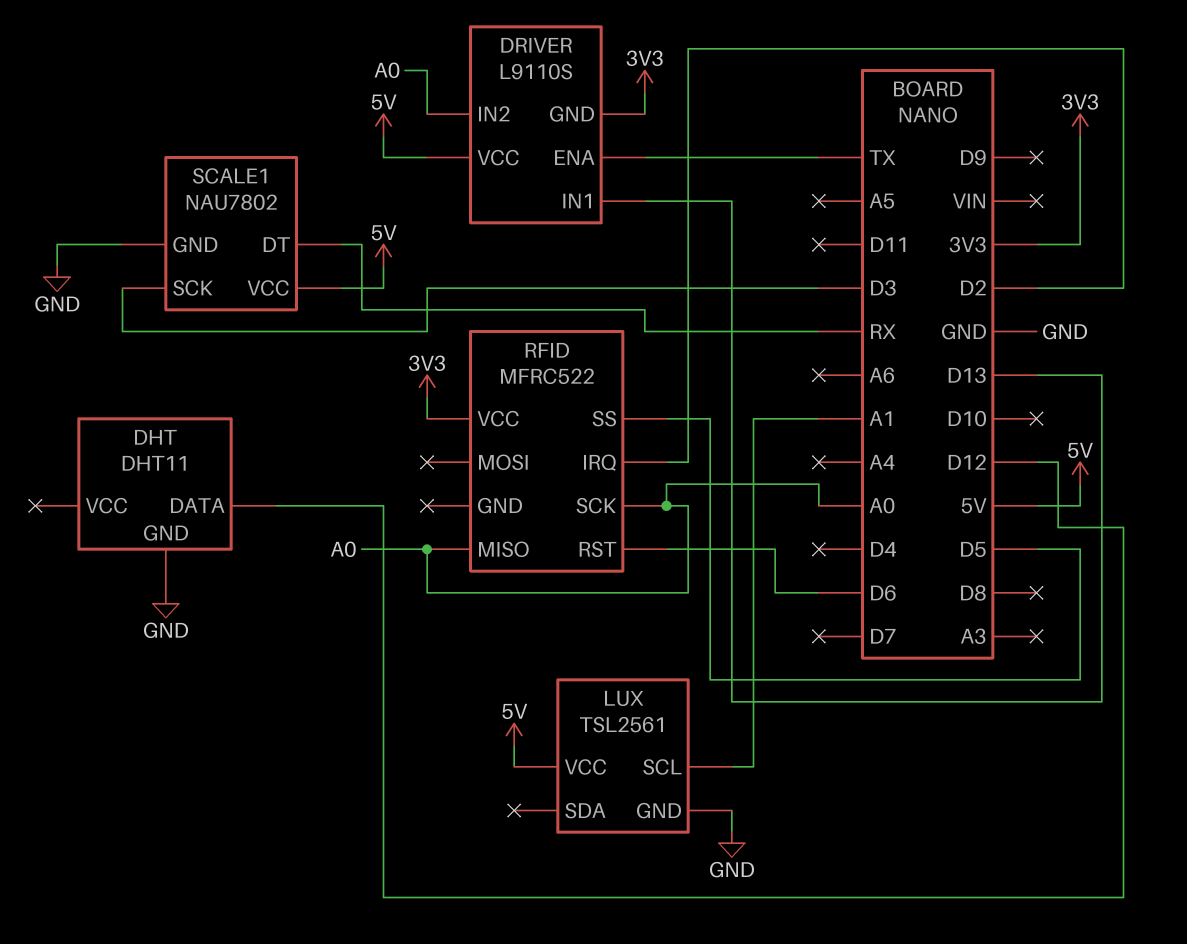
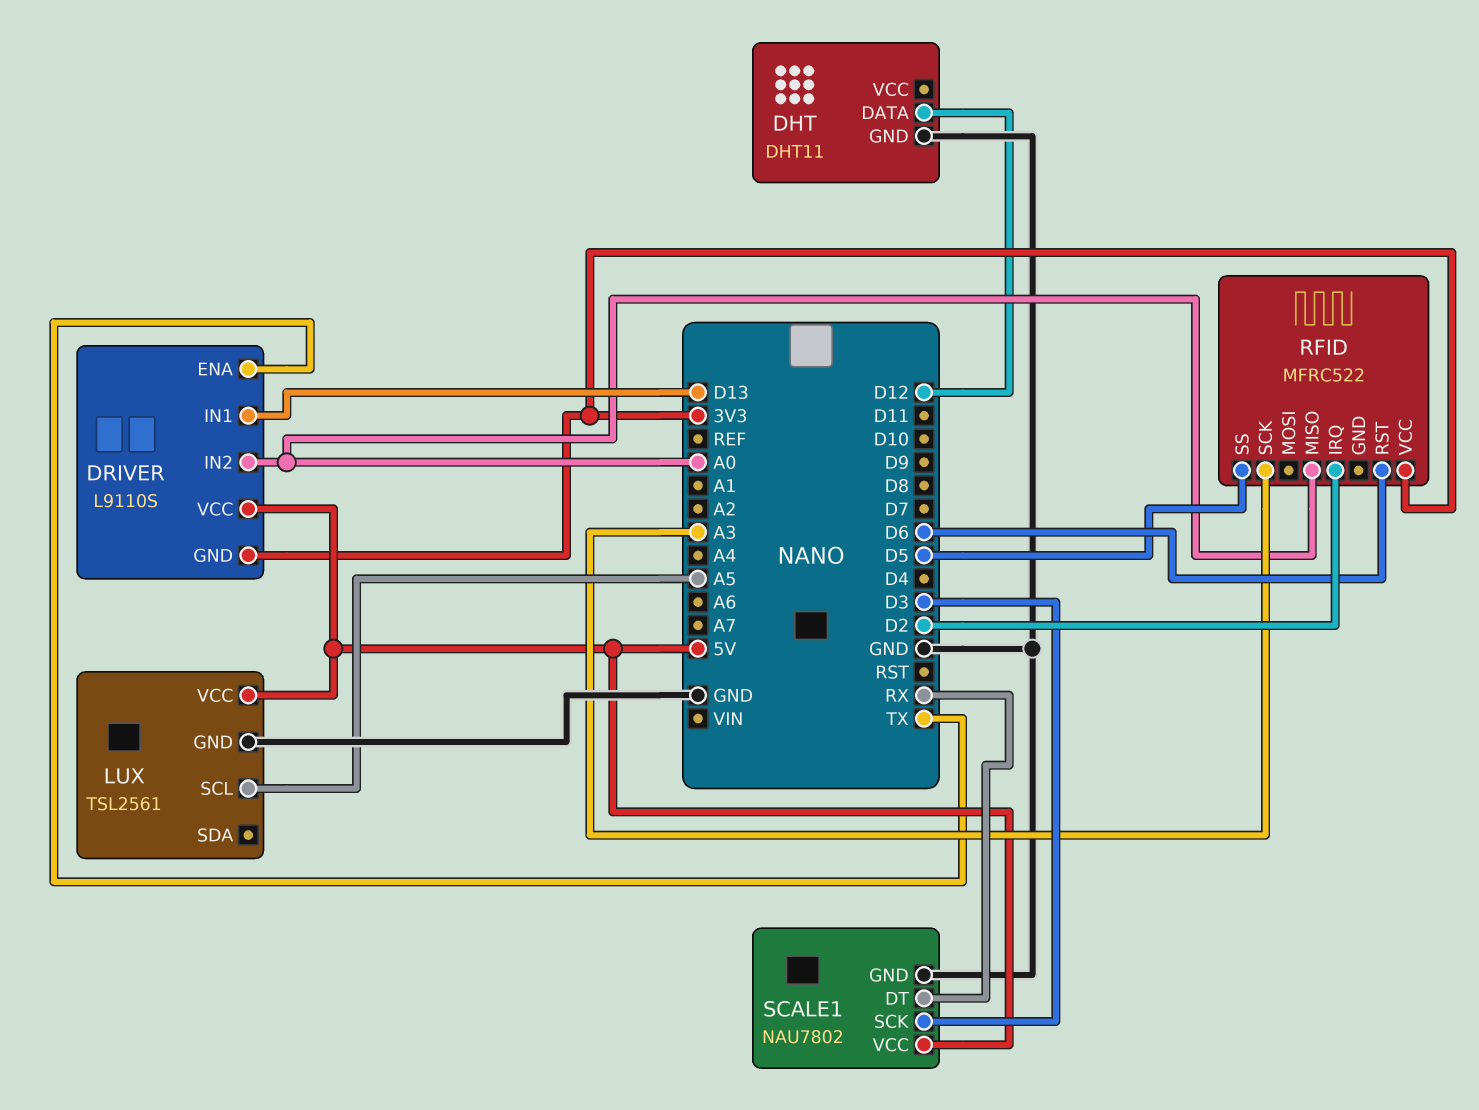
LUX pin SCL: A1 -> A5
RFID pin SCK: A0 -> A3

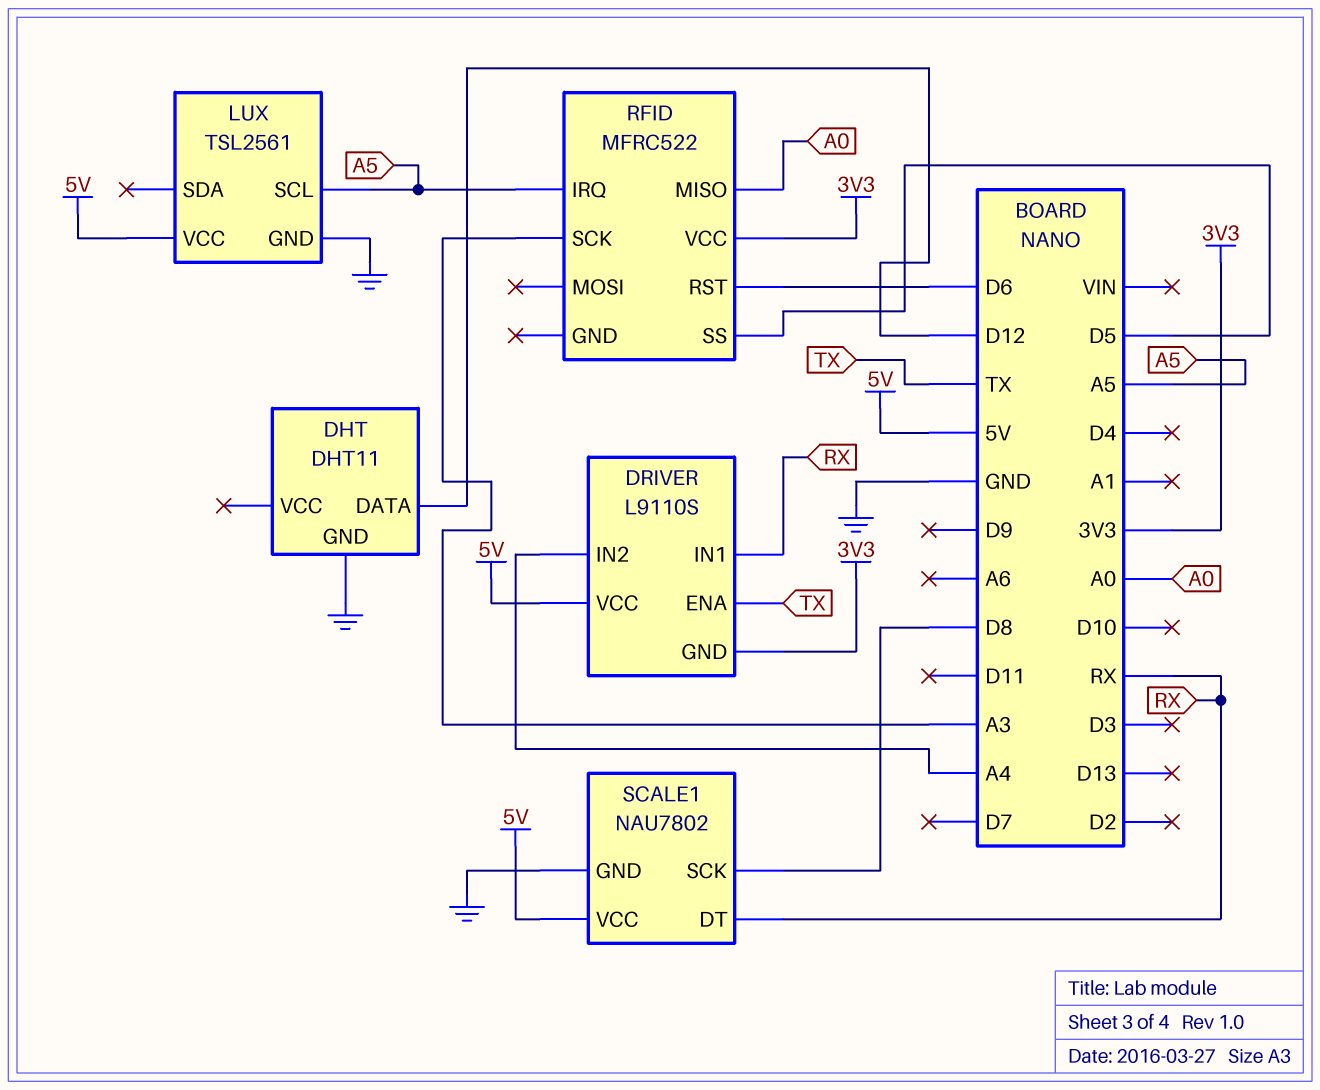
DRIVER pin IN1: D13 -> RX
DRIVER pin IN2: A0 -> A4
RFID pin IRQ: D2 -> A5
SCALE1 pin SCK: D3 -> D8

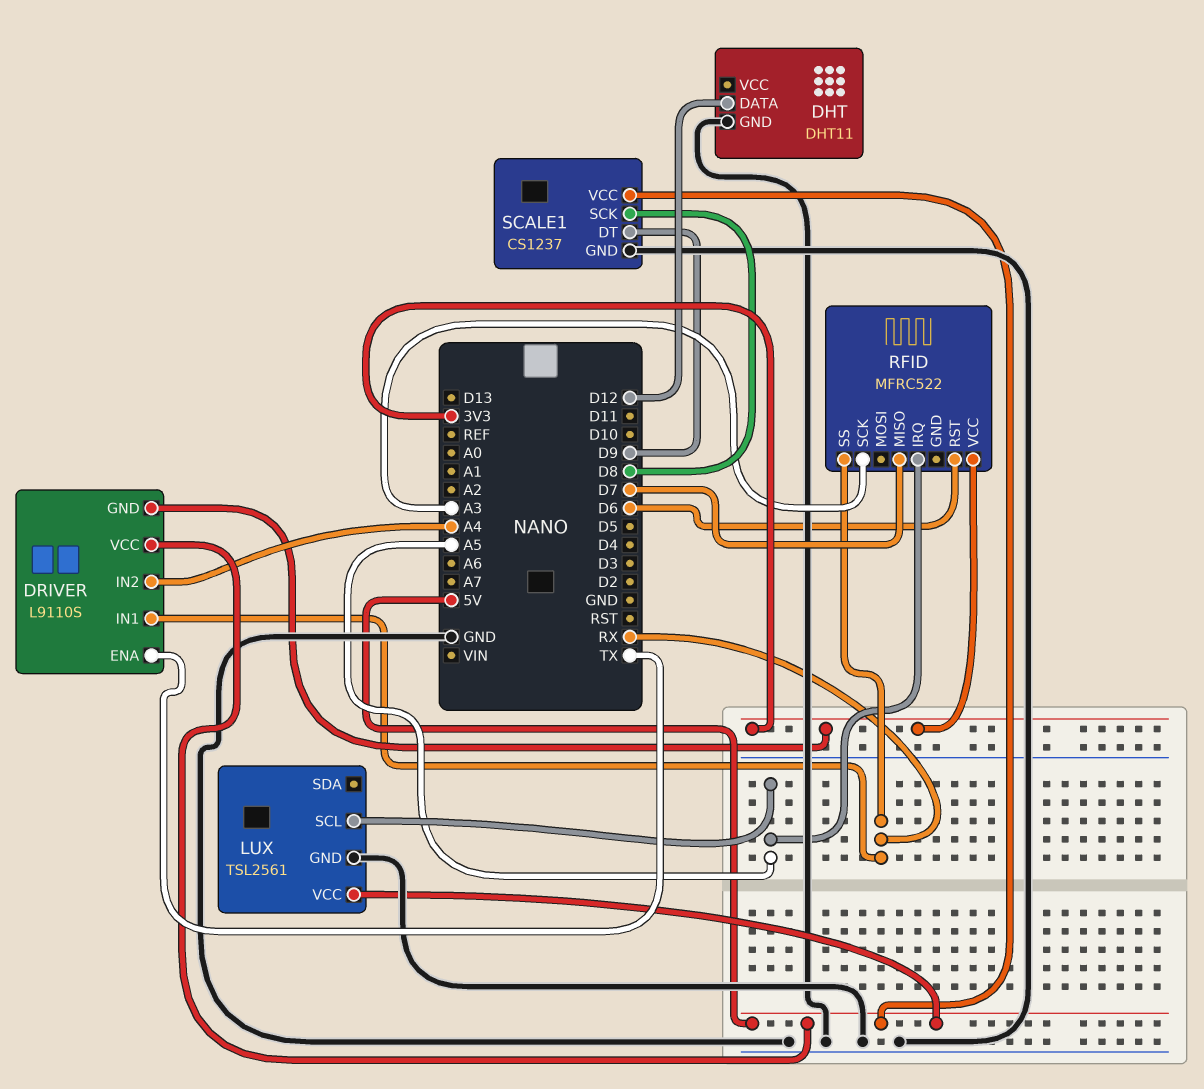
RFID pin MISO: A0 -> D7
RFID pin SS: D5 -> RX
SCALE1: NAU7802 -> CS1237
SCALE1 pin DT: RX -> D9

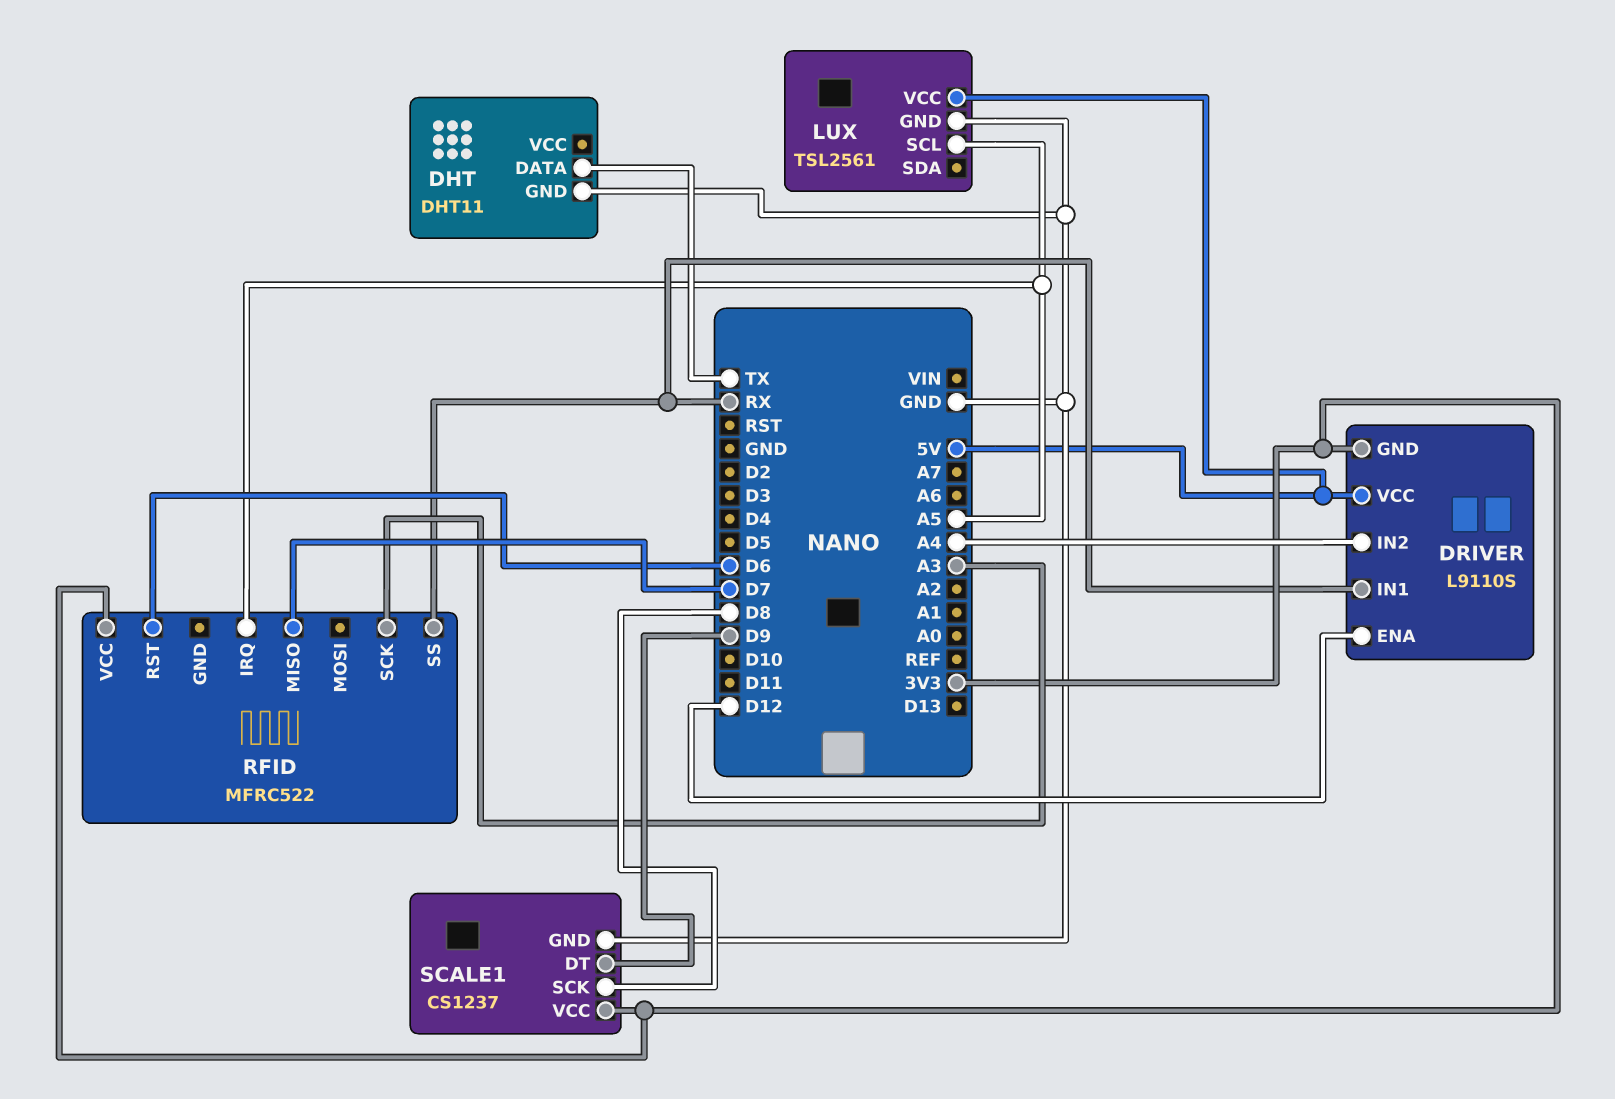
DHT pin DATA: D12 -> TX
DRIVER pin ENA: TX -> D12
SCALE1 pin VCC: 5V -> 3V3

